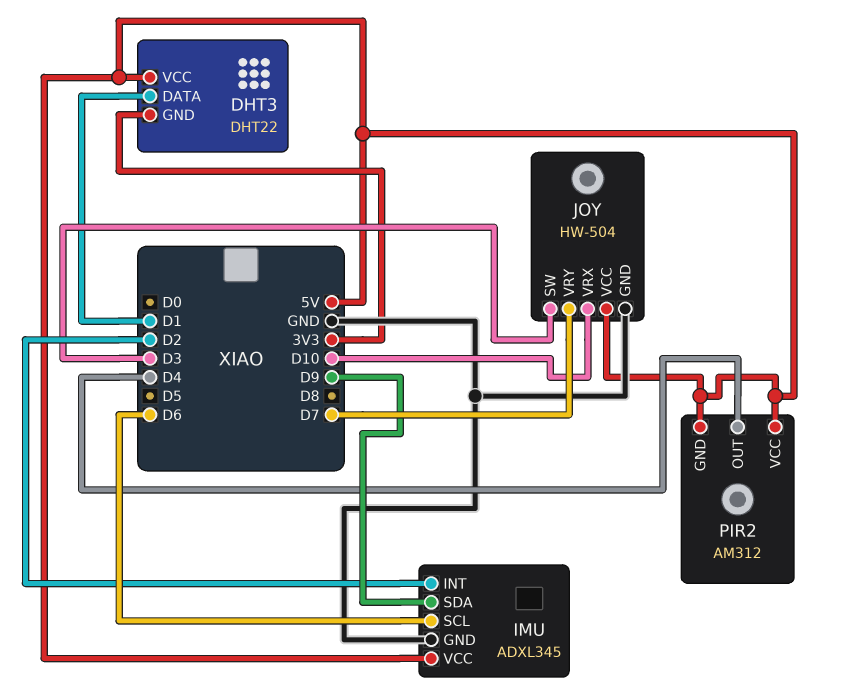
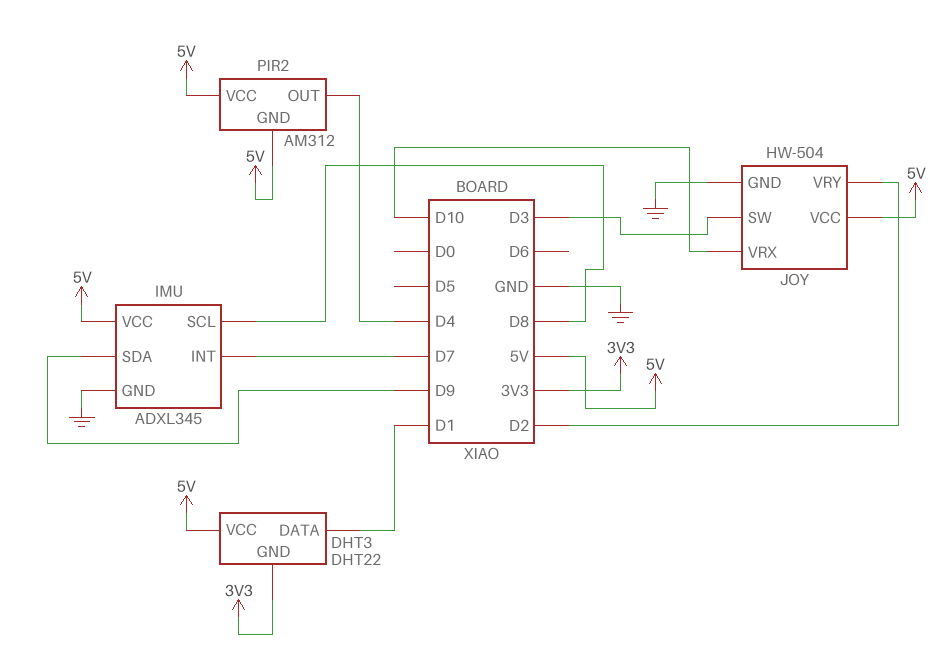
IMU pin INT: D2 -> D7
IMU pin SCL: D6 -> D8
JOY pin VRY: D7 -> D2

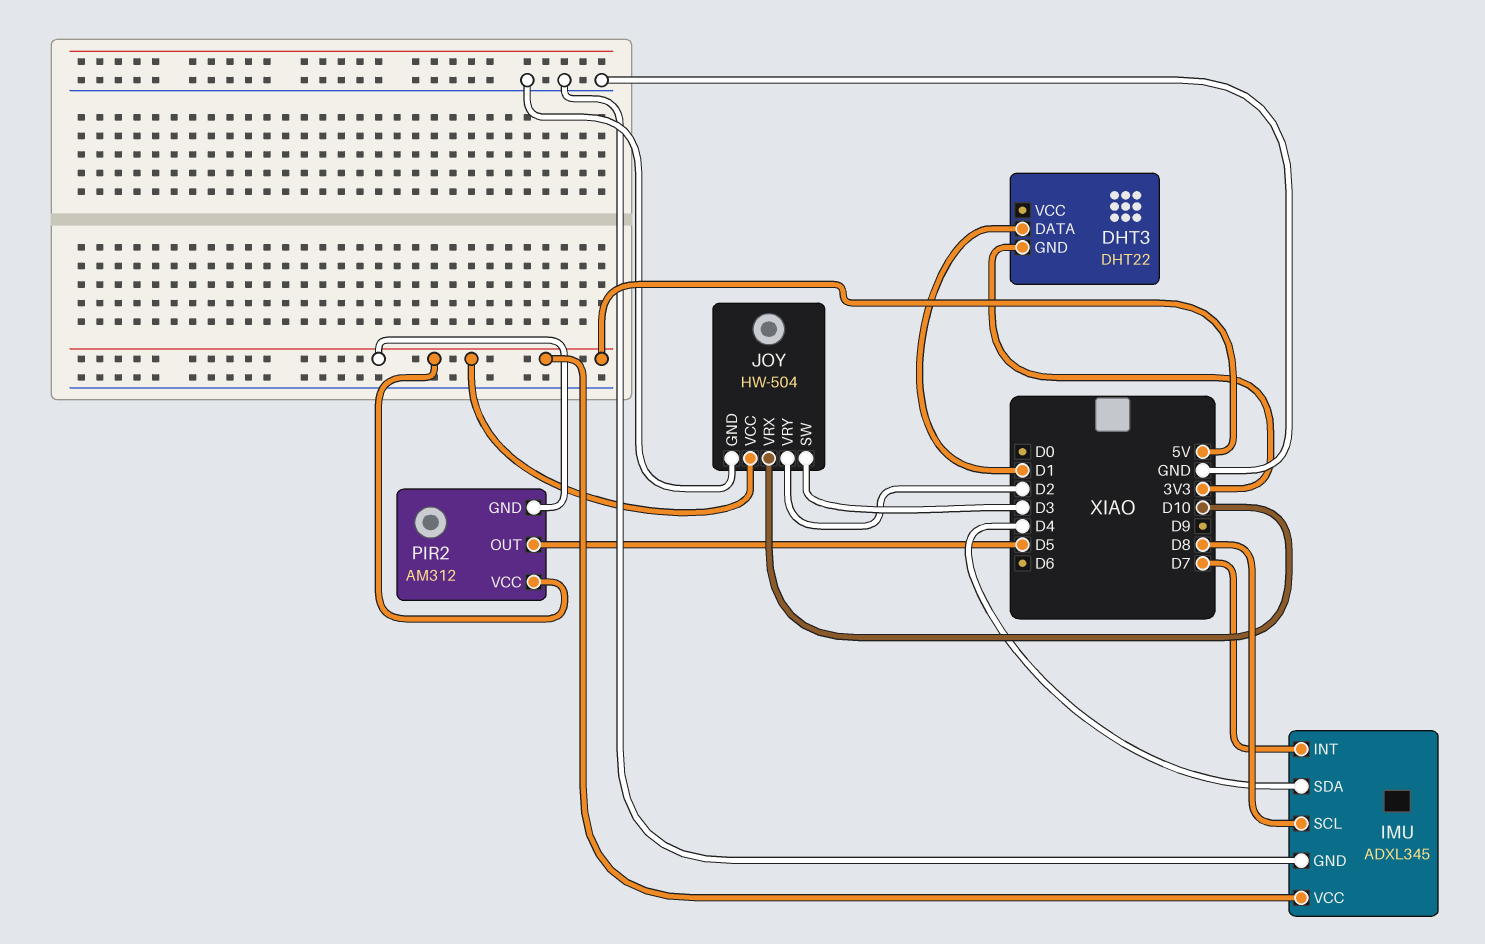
DHT3 pin VCC: 5V -> none
IMU pin SDA: D9 -> D4
PIR2 pin OUT: D4 -> D5

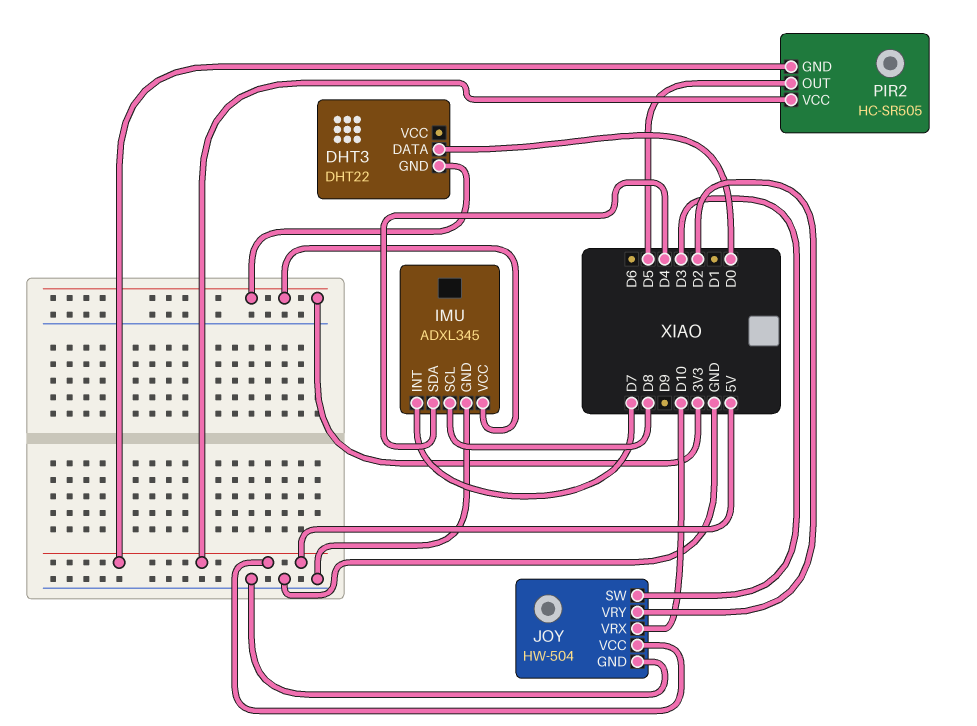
DHT3 pin DATA: D1 -> D0
IMU pin VCC: 5V -> 3V3
PIR2: AM312 -> HC-SR505

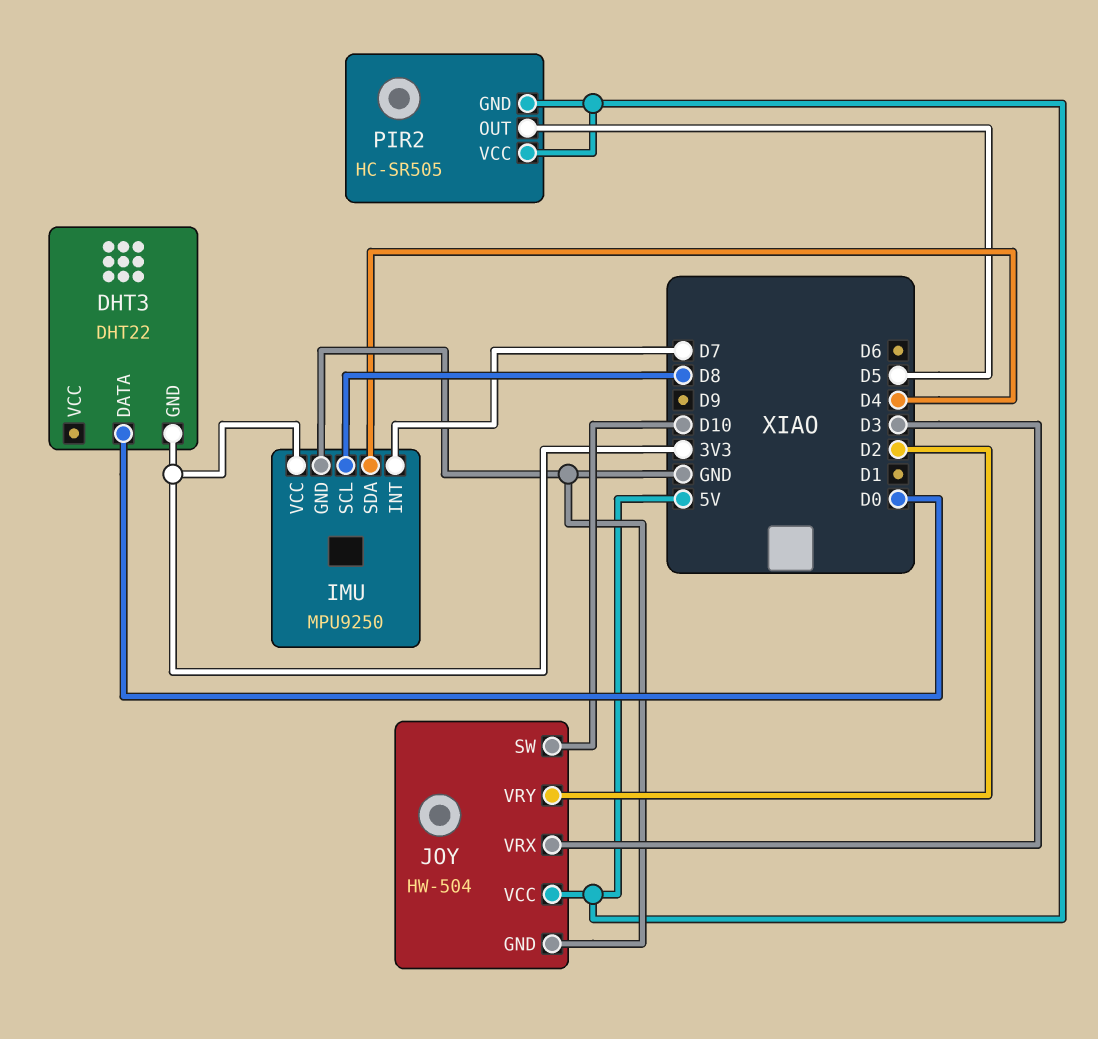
IMU: ADXL345 -> MPU9250
JOY pin SW: D3 -> D10
JOY pin VRX: D10 -> D3

